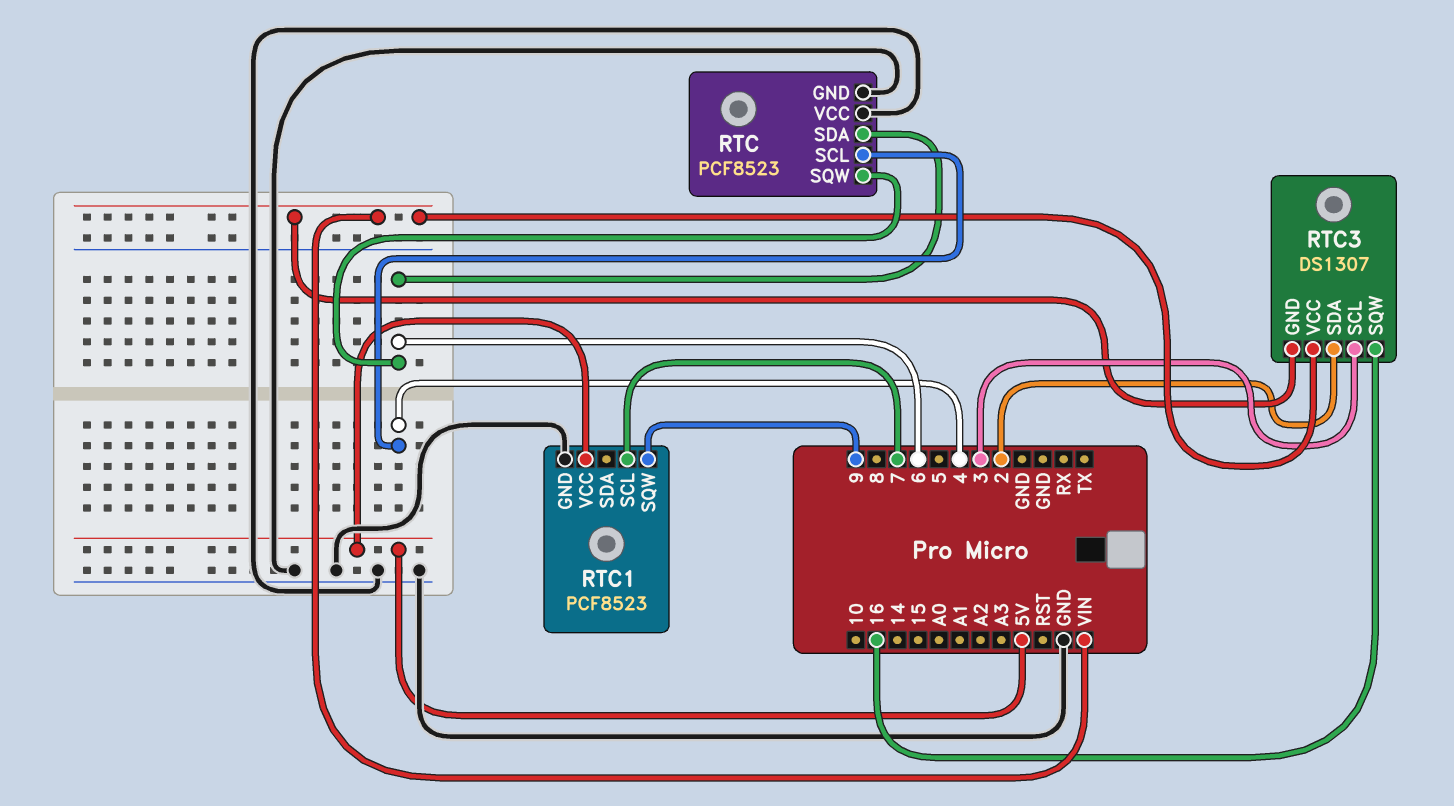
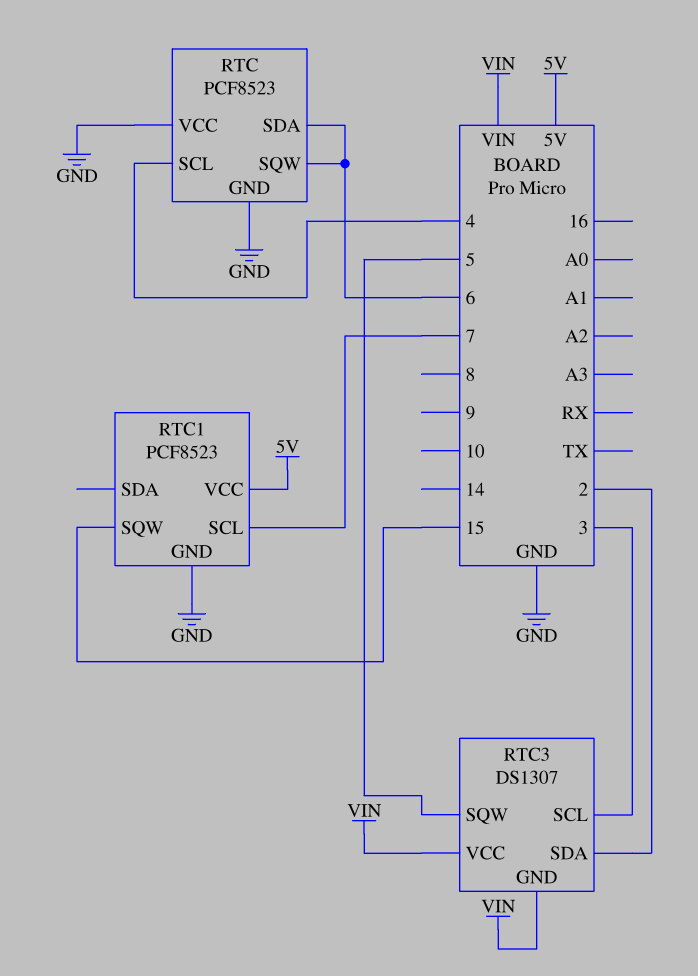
RTC1 pin SQW: 9 -> 15
RTC3 pin SQW: 16 -> 5

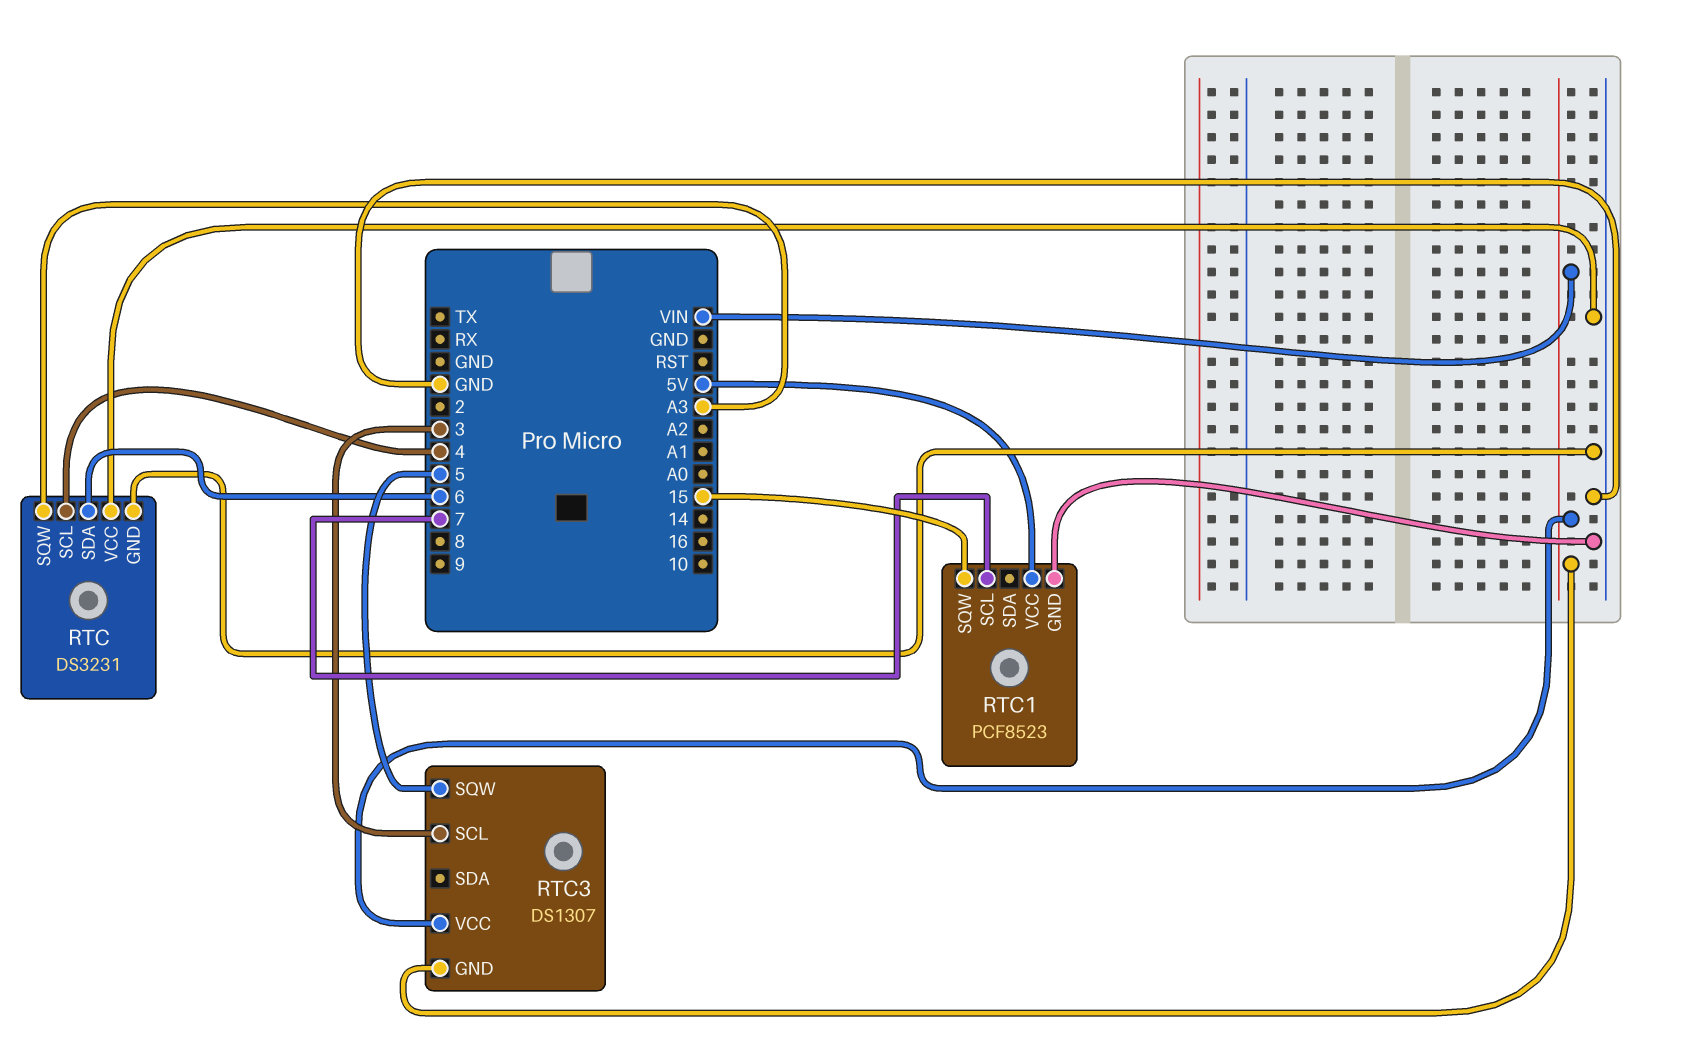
RTC: PCF8523 -> DS3231
RTC pin SQW: 6 -> A3
RTC3 pin SDA: 2 -> none

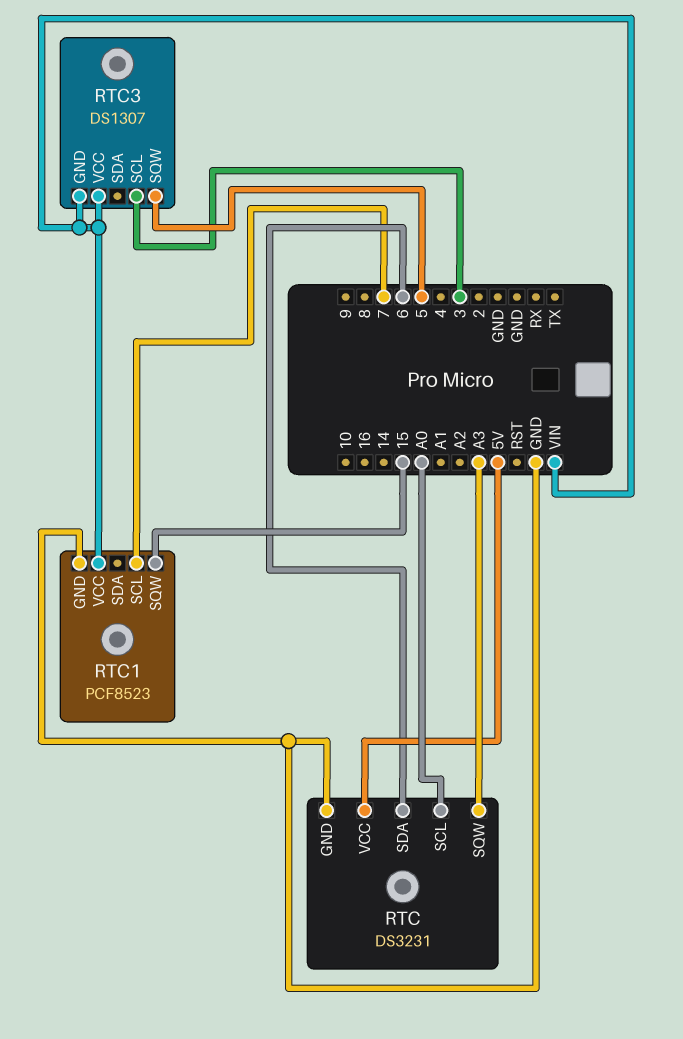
RTC pin SCL: 4 -> A0
RTC pin VCC: GND -> 5V
RTC1 pin VCC: 5V -> VIN

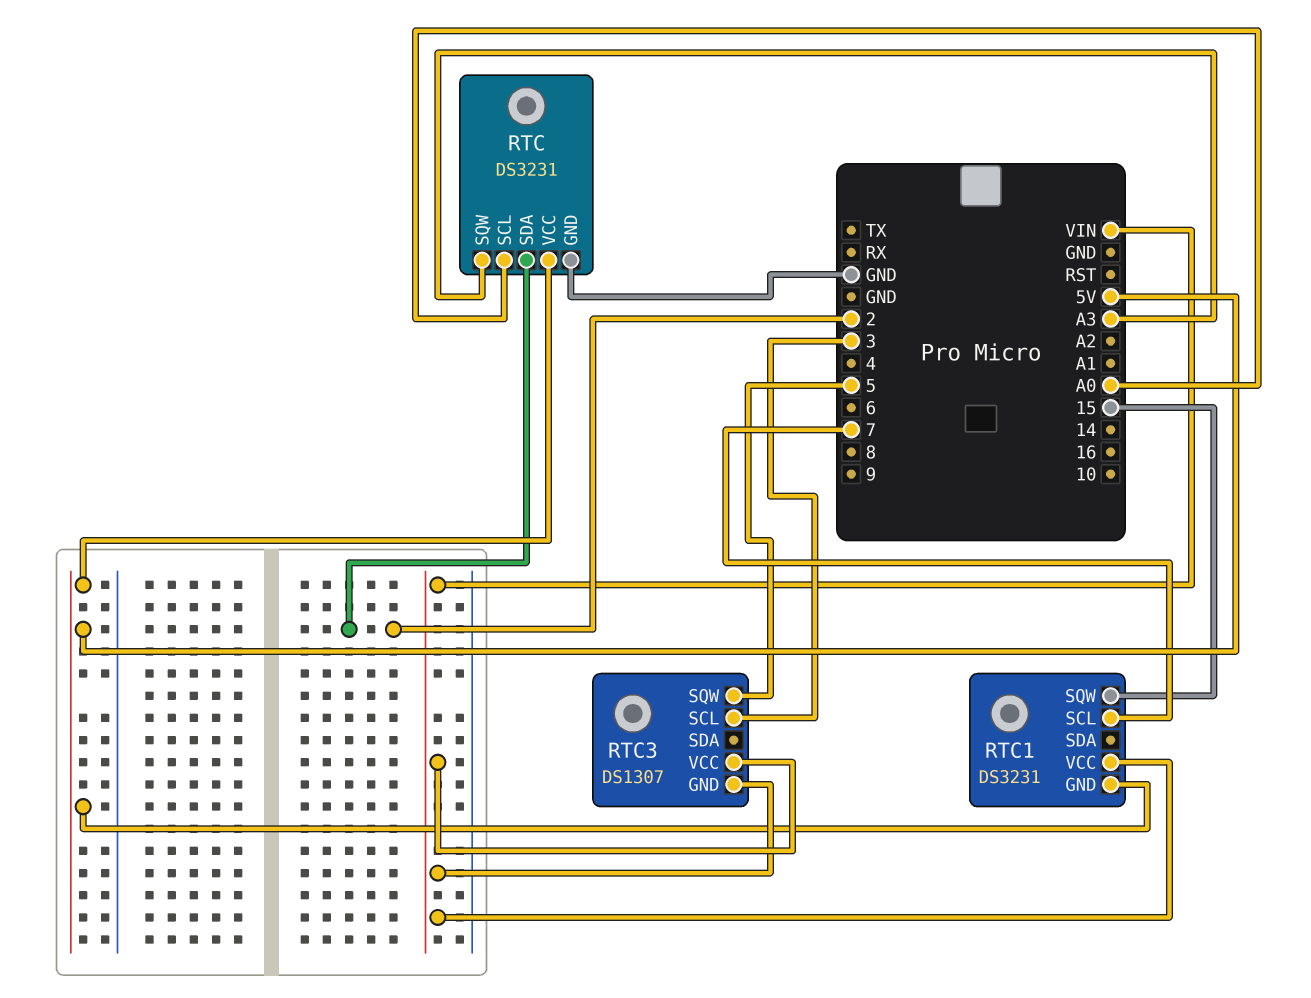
RTC pin SDA: 6 -> 2
RTC1: PCF8523 -> DS3231
RTC1 pin GND: GND -> 5V

